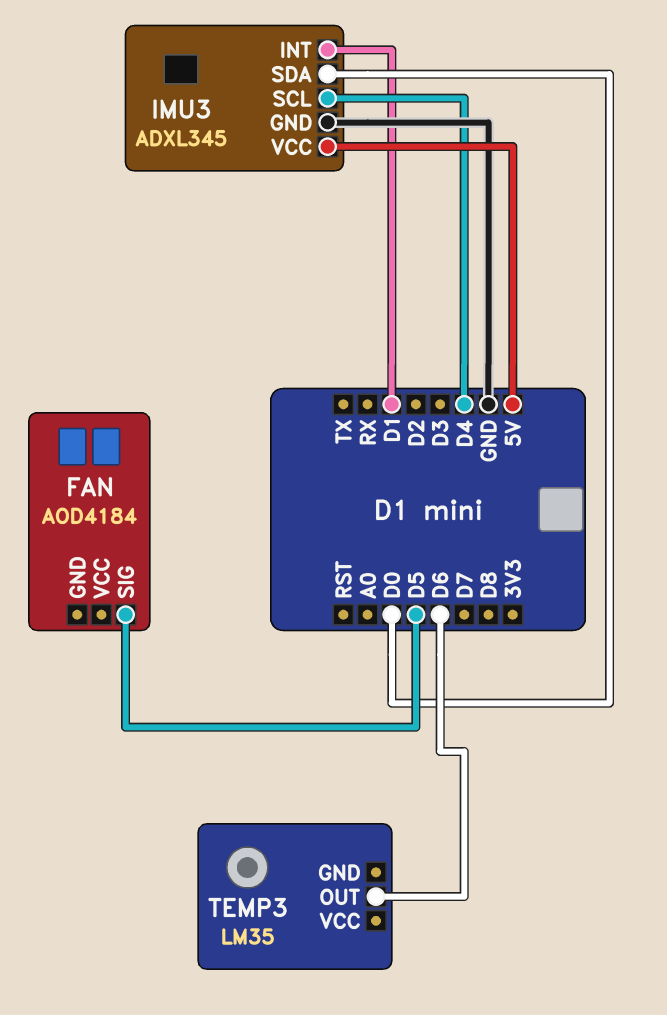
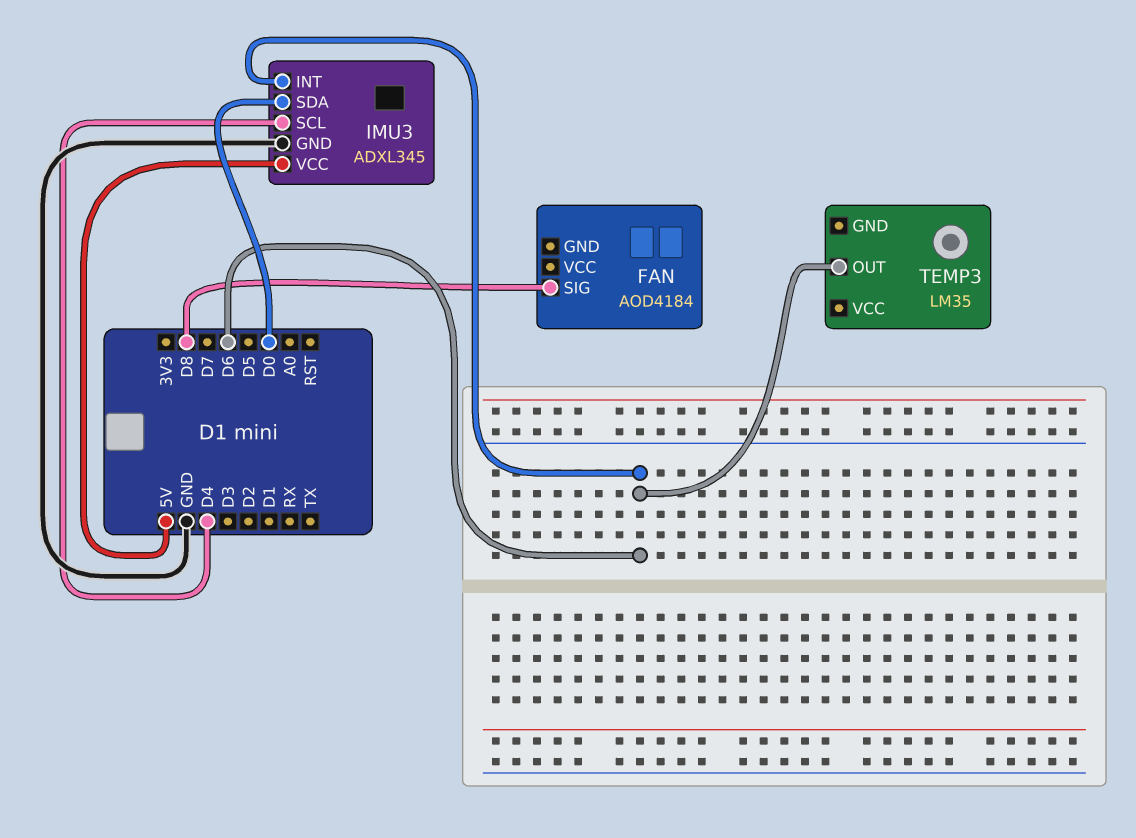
FAN pin SIG: D5 -> D8
IMU3 pin INT: D1 -> D6

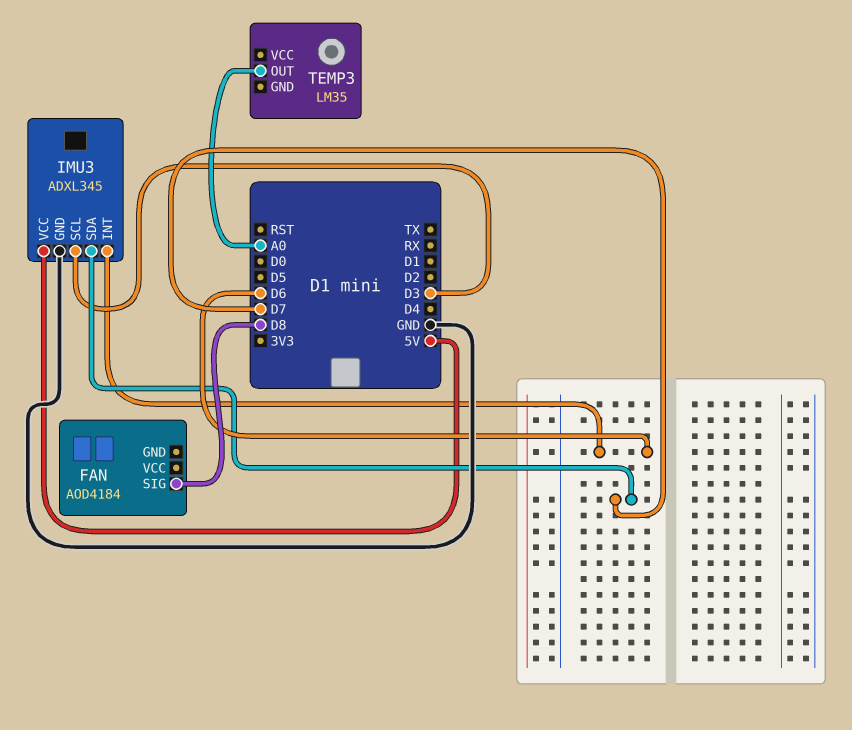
IMU3 pin SCL: D4 -> D3
IMU3 pin SDA: D0 -> D7
TEMP3 pin OUT: D6 -> A0

